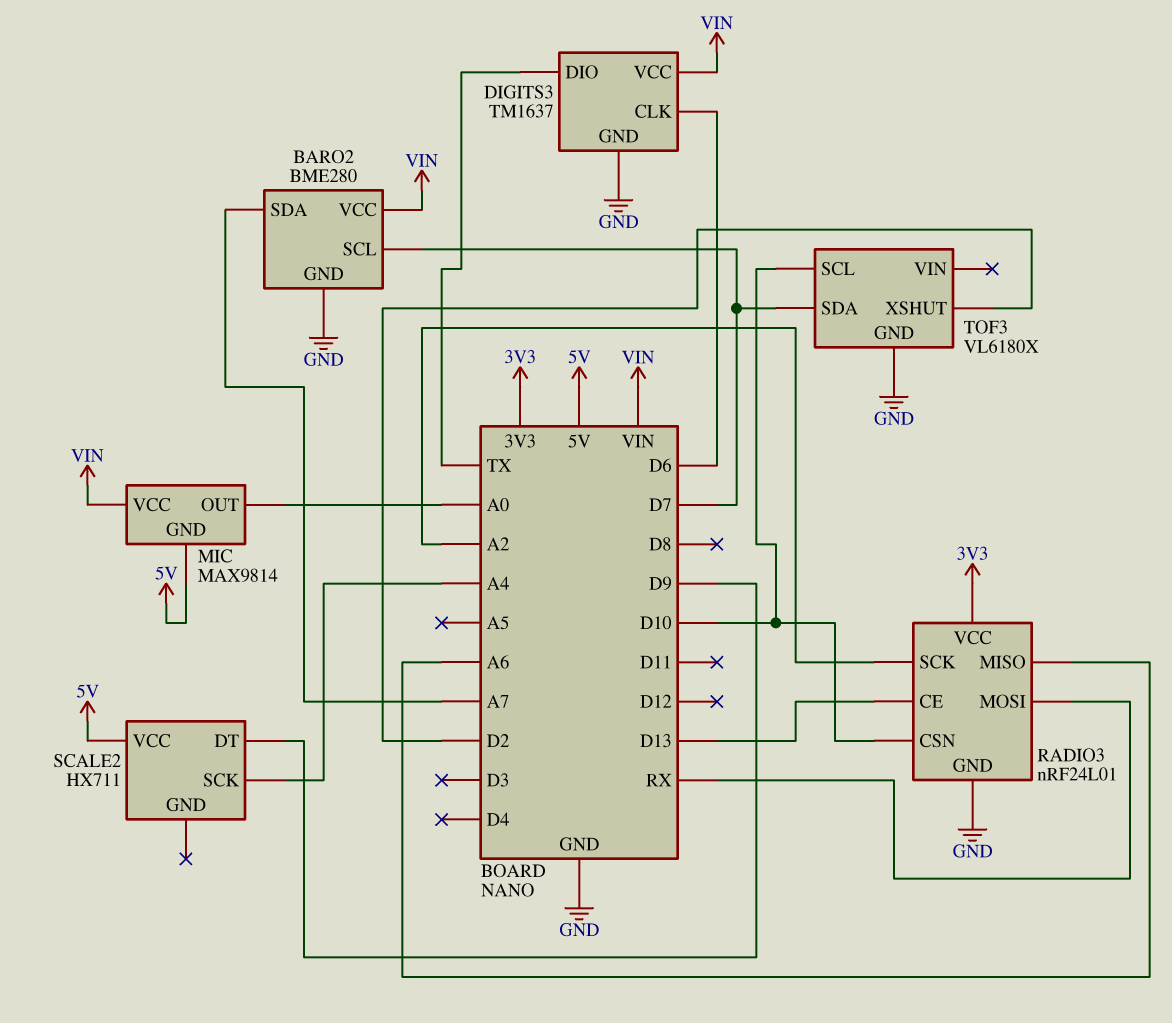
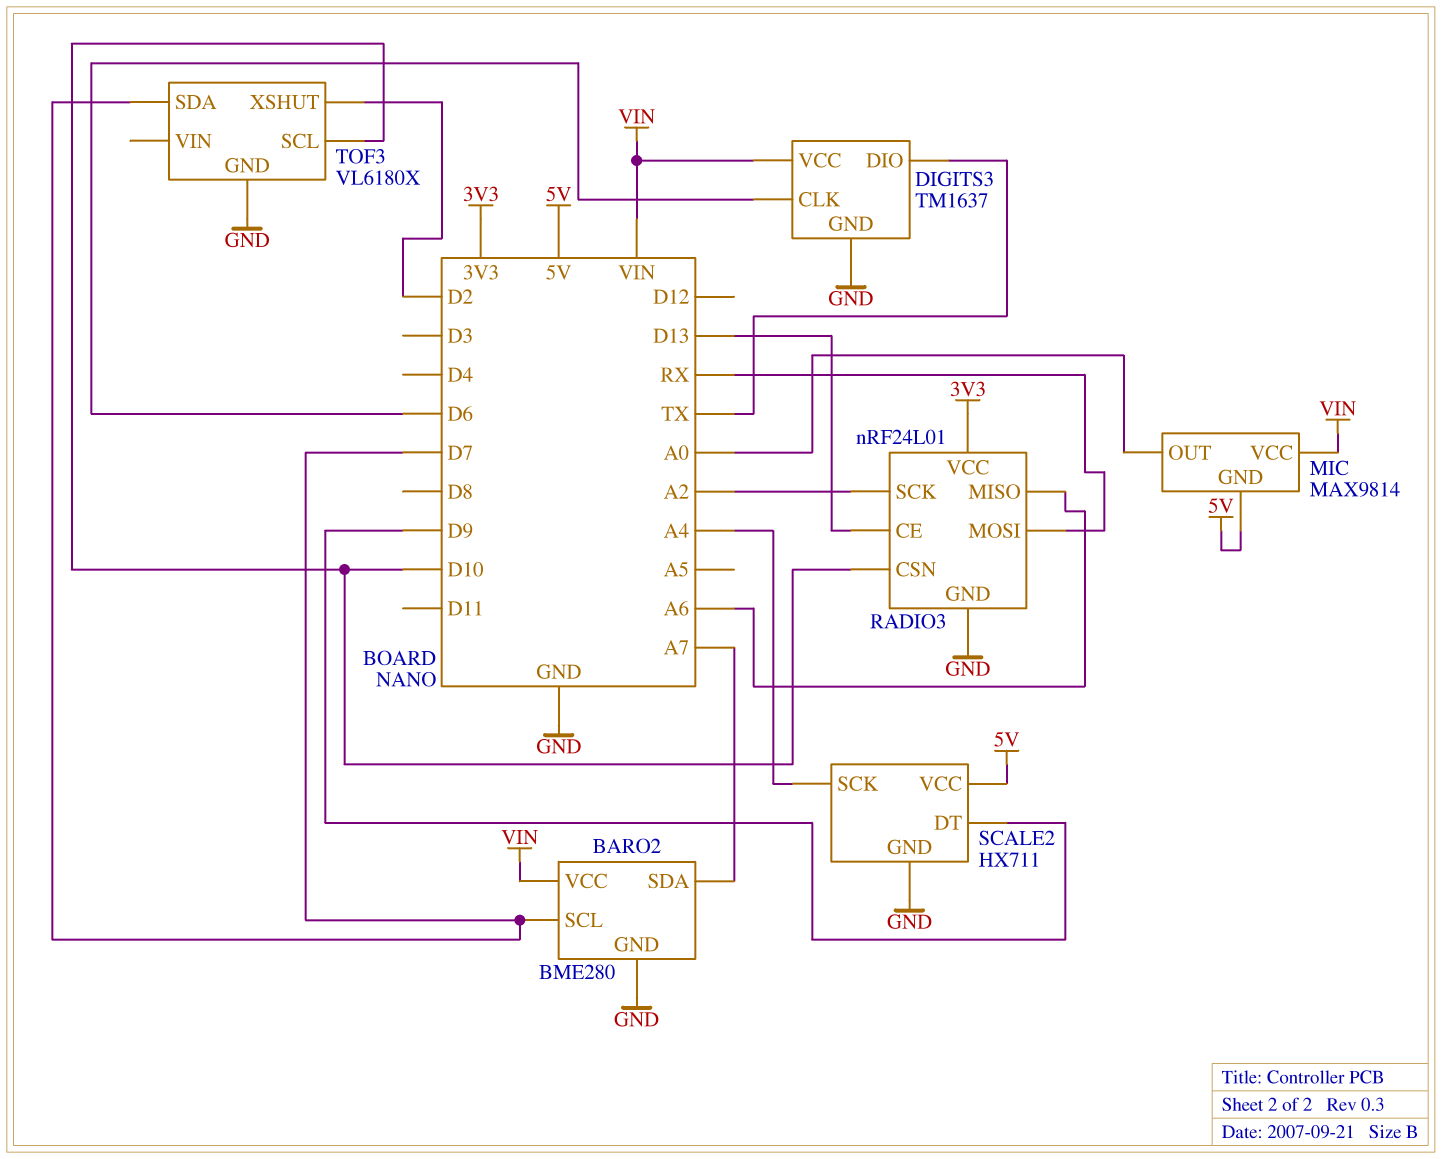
SCALE2 pin GND: none -> GND

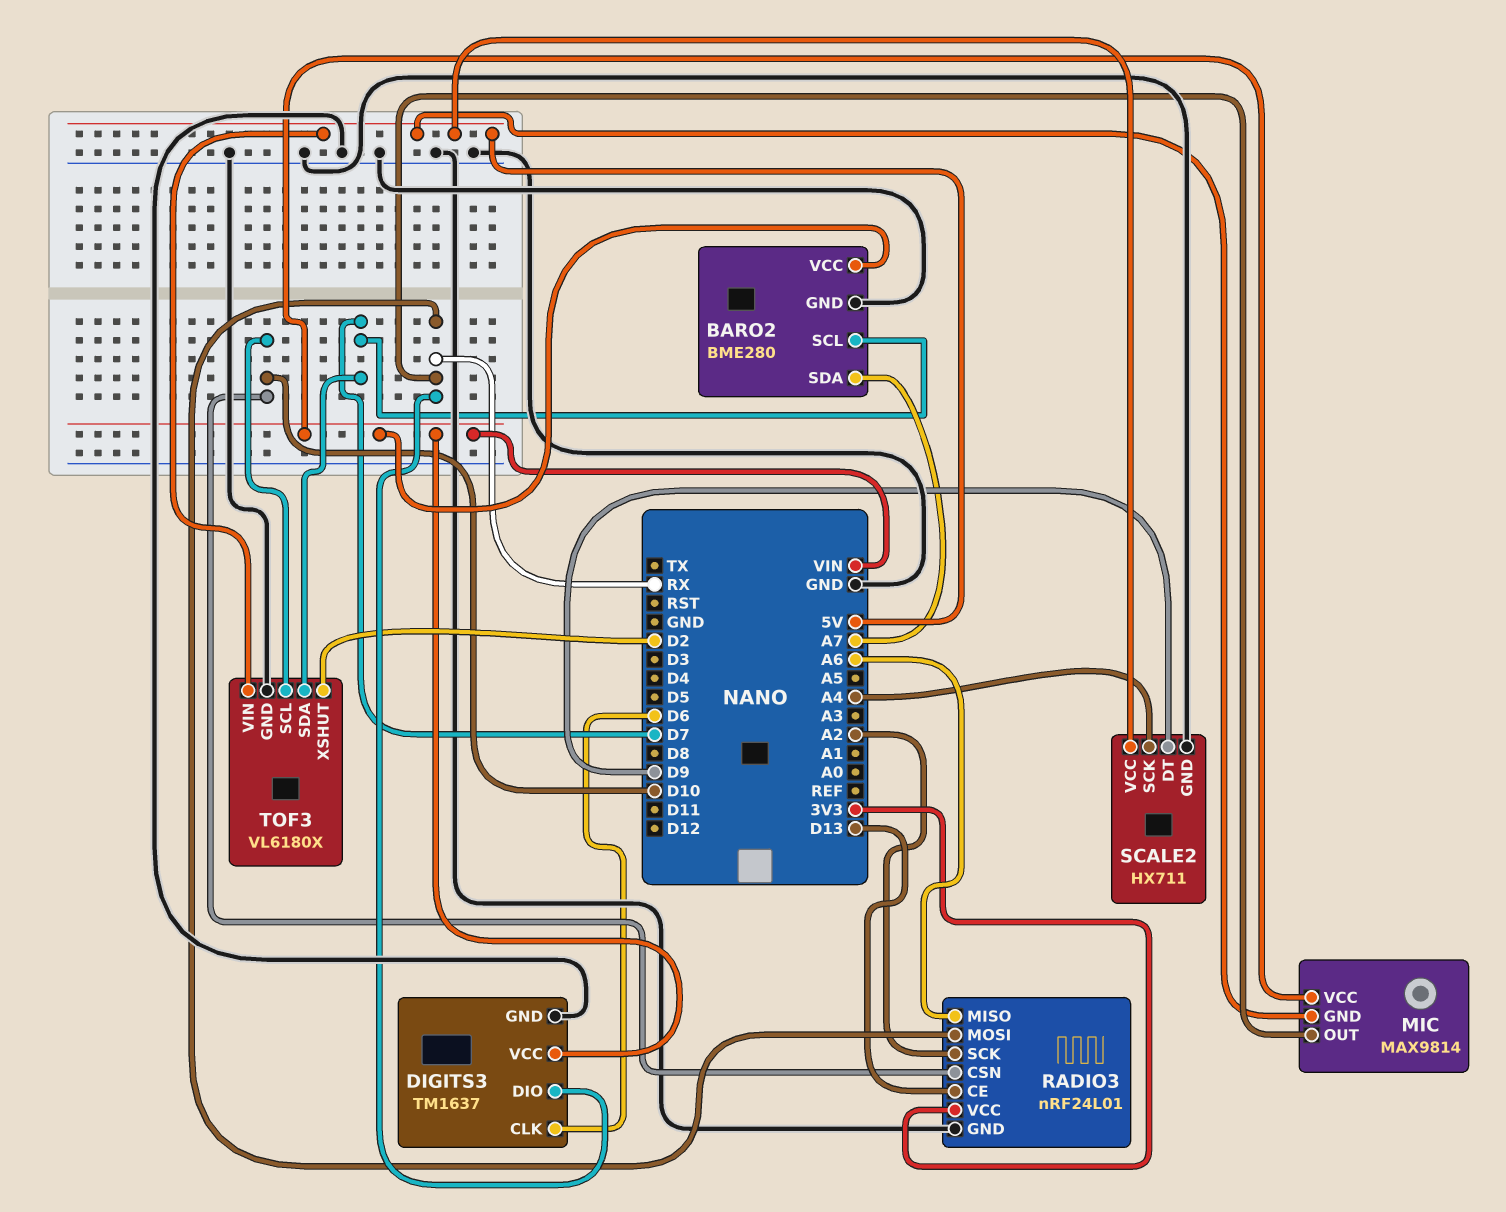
DIGITS3 pin DIO: TX -> RX
MIC pin OUT: A0 -> RX
TOF3 pin VIN: none -> 5V

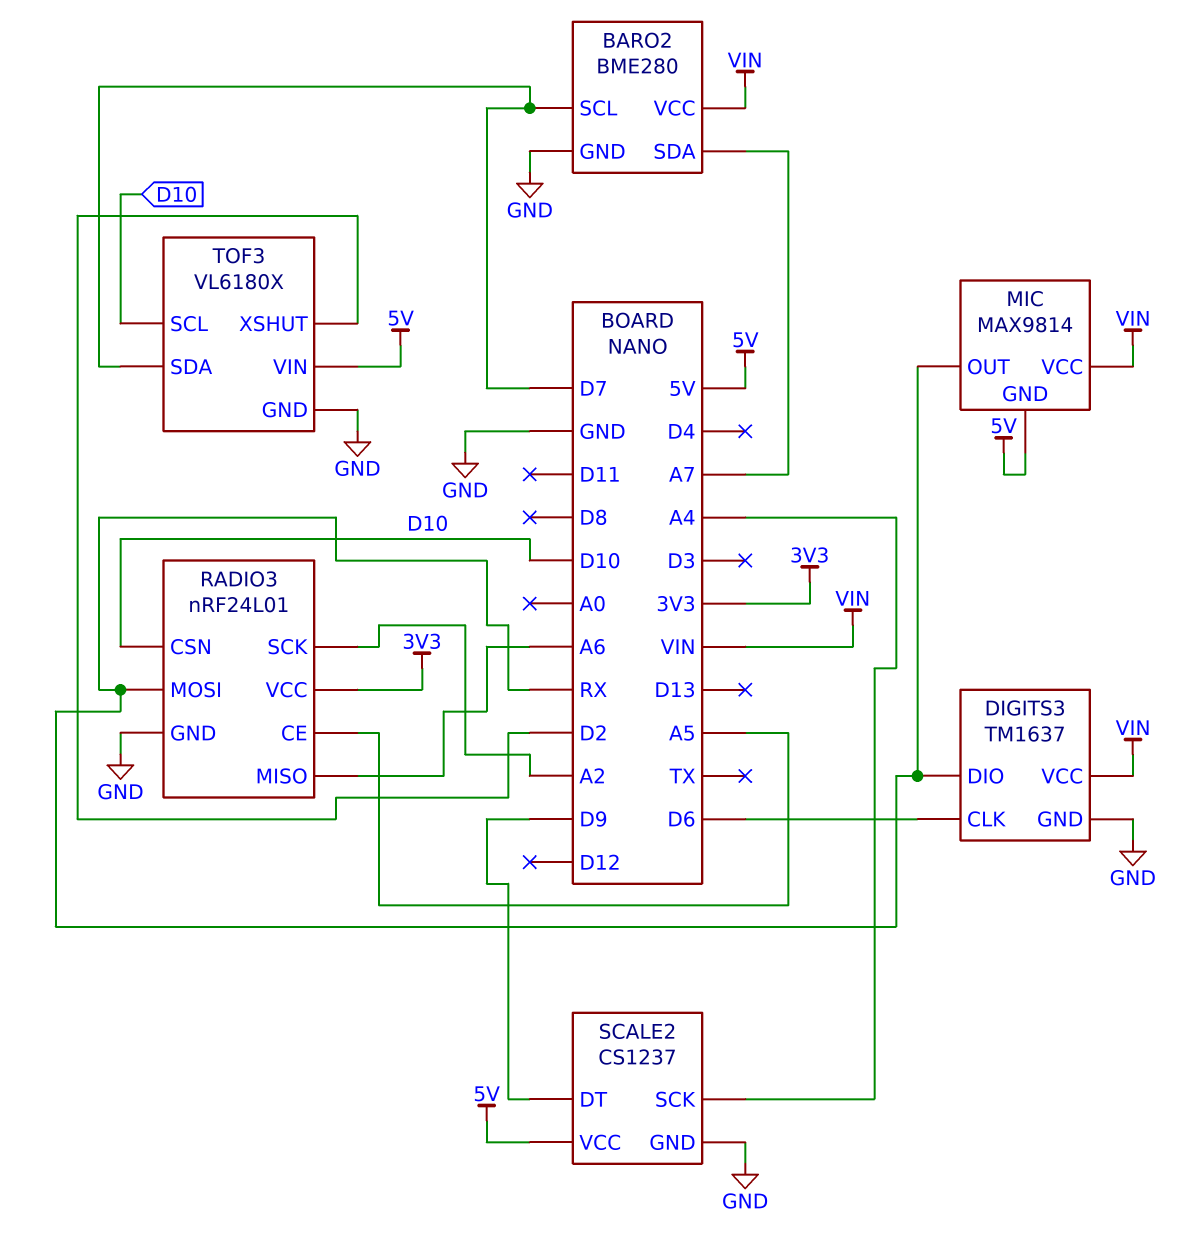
RADIO3 pin CE: D13 -> A5
SCALE2: HX711 -> CS1237

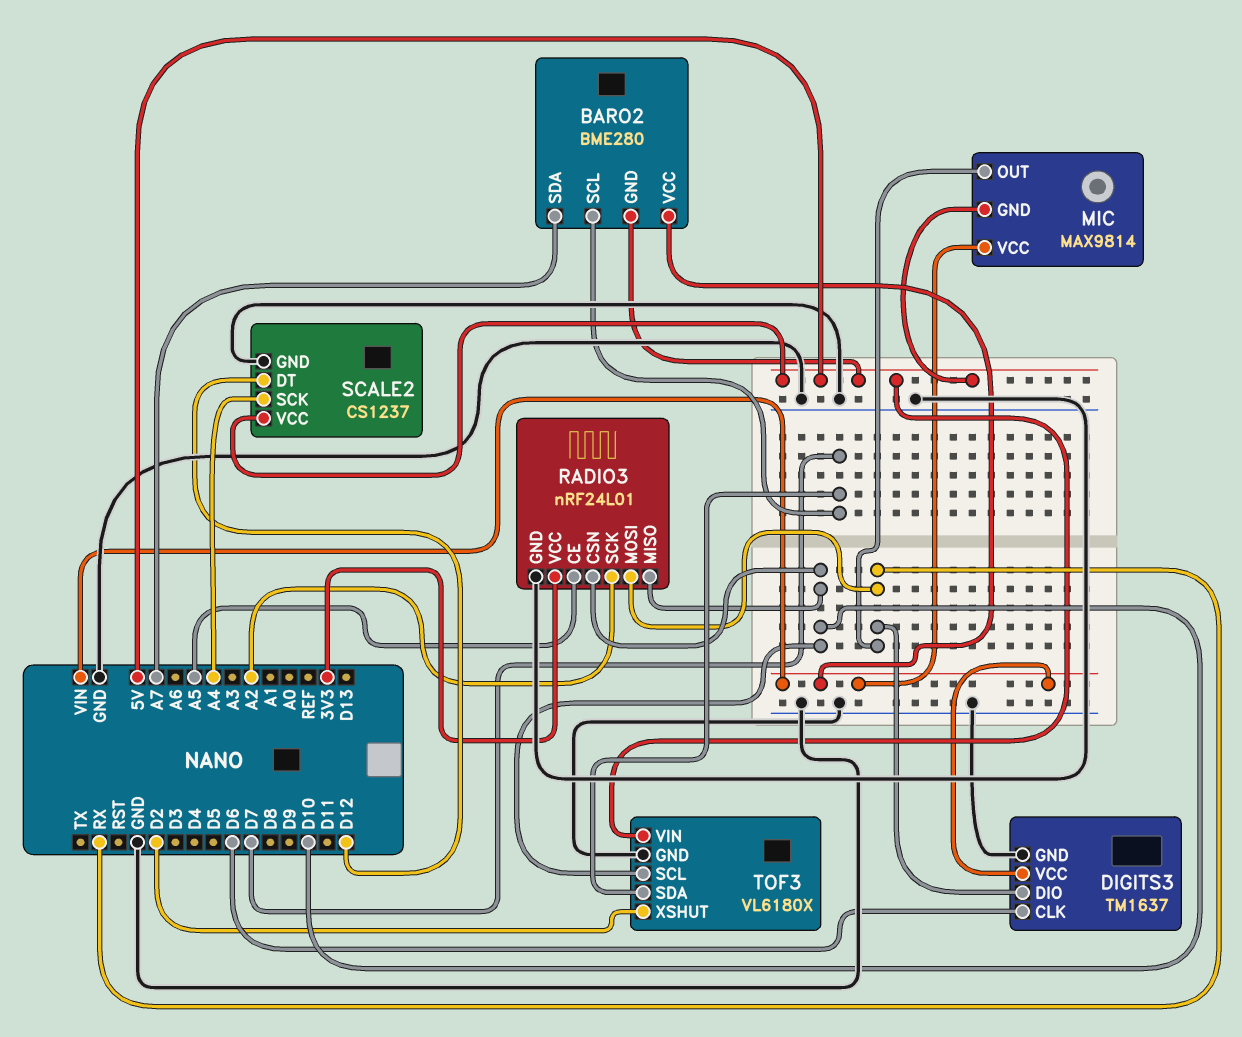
BARO2 pin GND: GND -> 5V
RADIO3 pin MISO: A6 -> D10
SCALE2 pin DT: D9 -> D12

